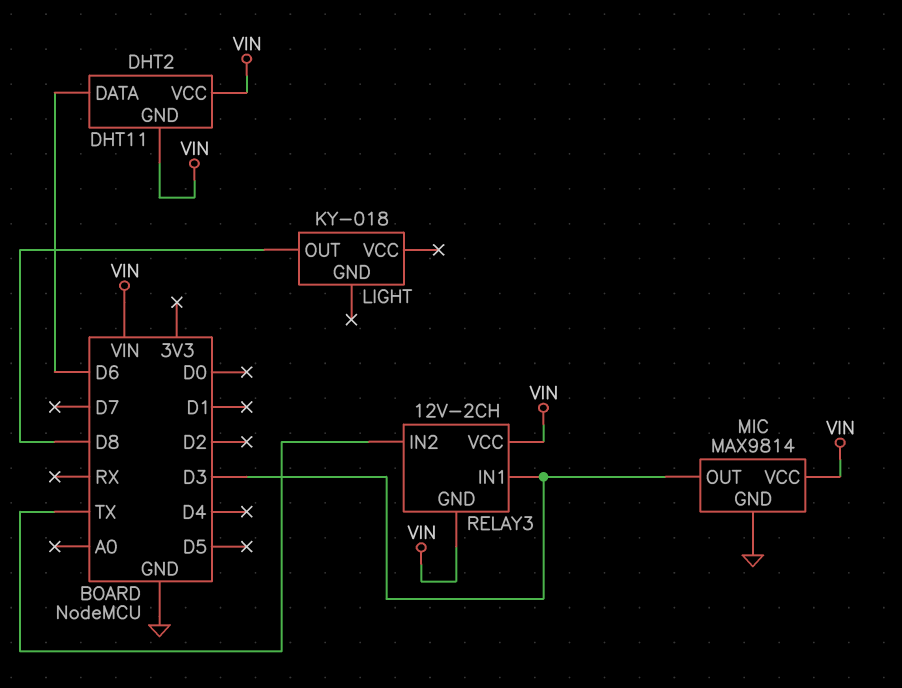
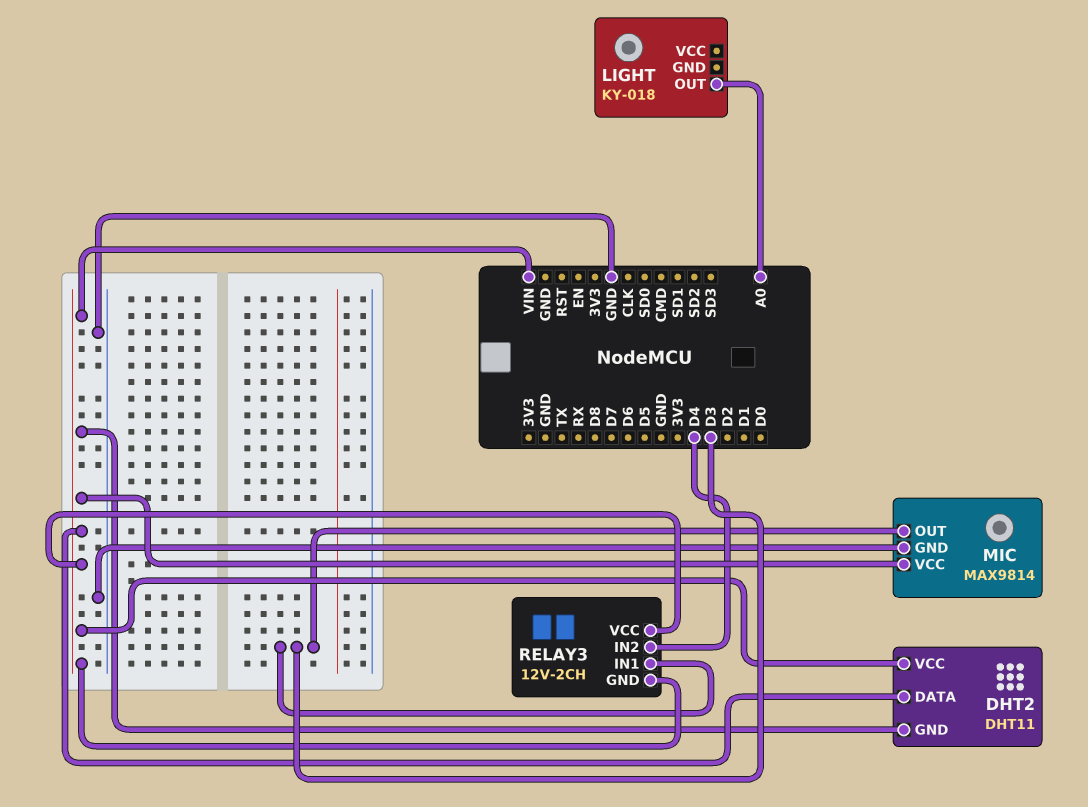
DHT2 pin DATA: D6 -> VIN
LIGHT pin OUT: D8 -> A0
RELAY3 pin IN2: TX -> D4

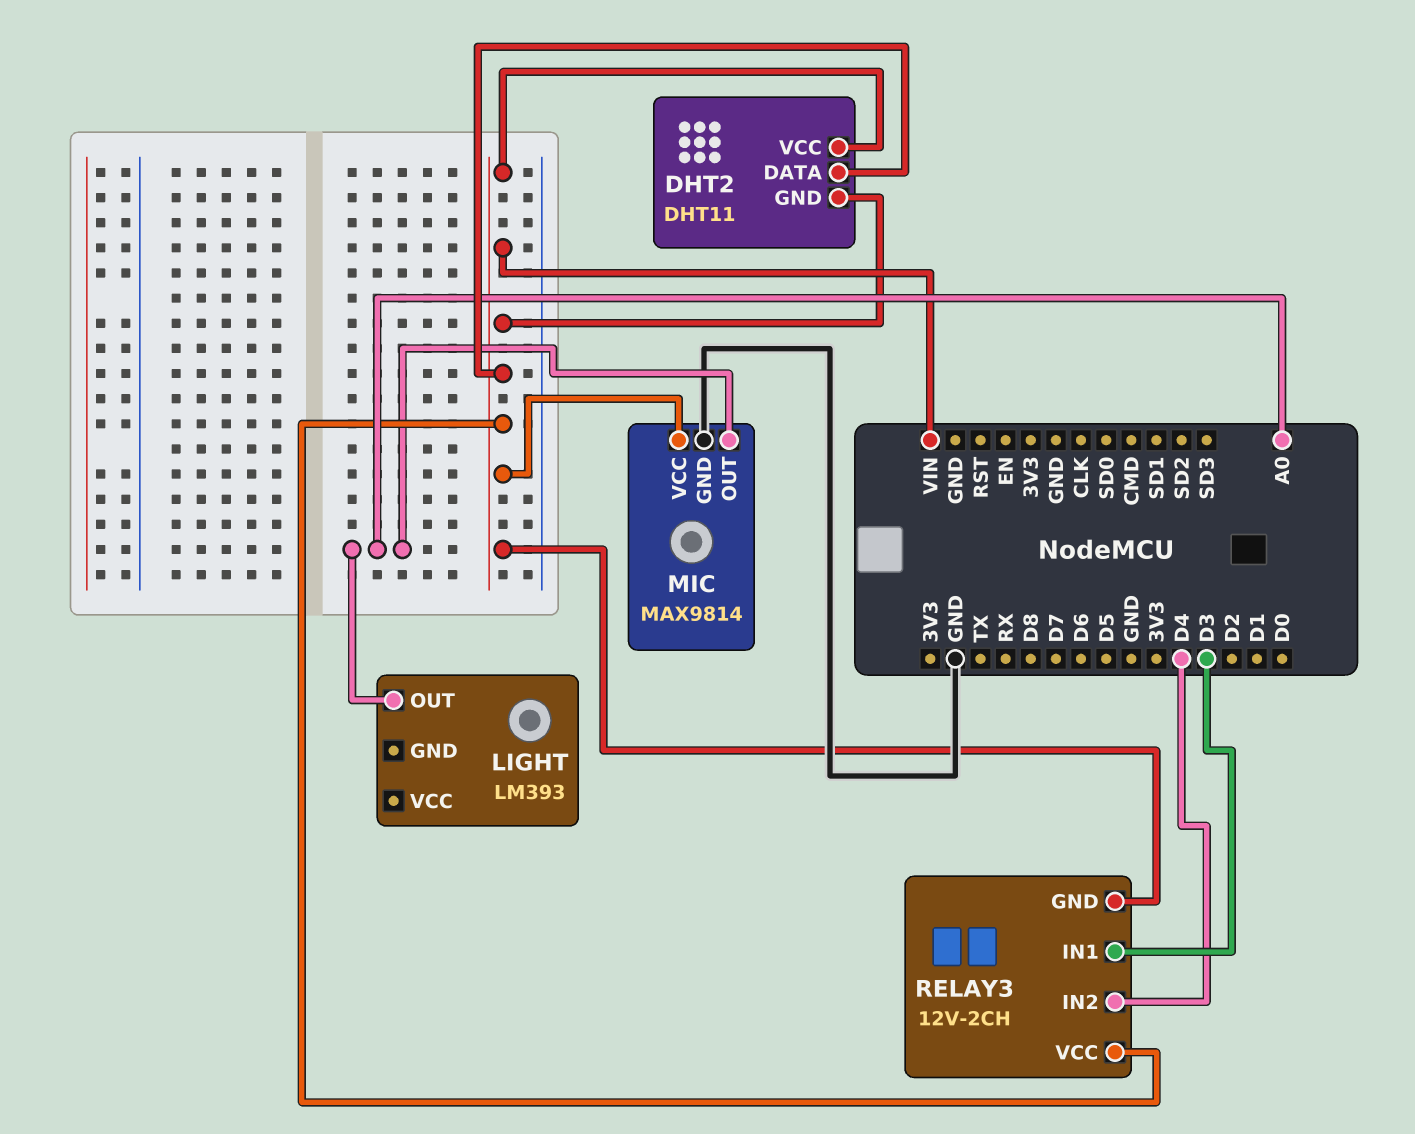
LIGHT: KY-018 -> LM393
MIC pin OUT: D3 -> A0

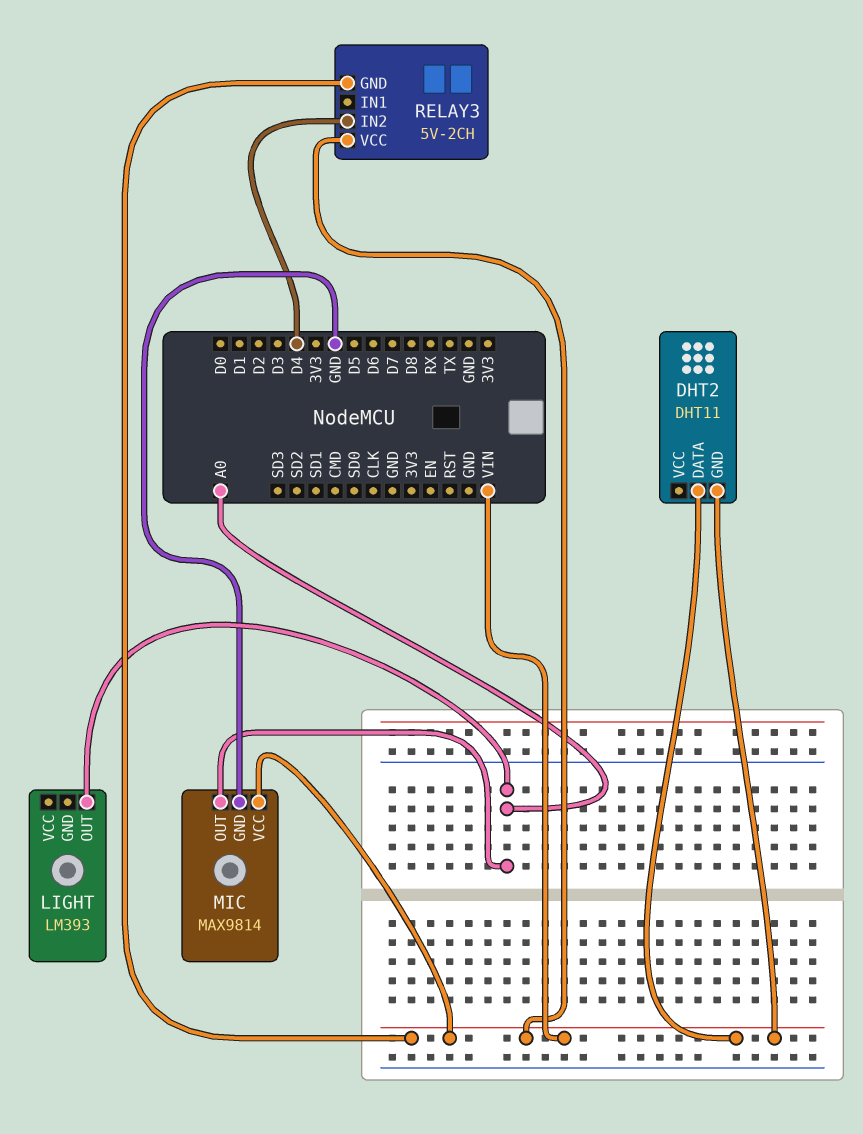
DHT2 pin VCC: VIN -> none
RELAY3: 12V-2CH -> 5V-2CH
RELAY3 pin IN1: D3 -> none

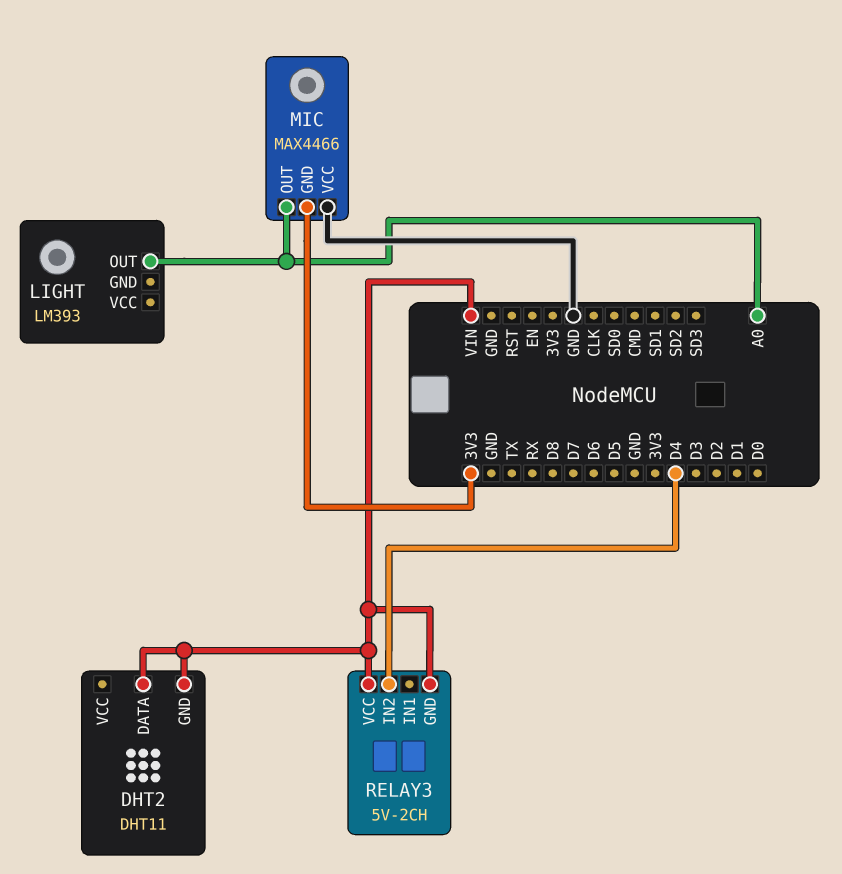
MIC: MAX9814 -> MAX4466
MIC pin GND: GND -> 3V3
MIC pin VCC: VIN -> GND

